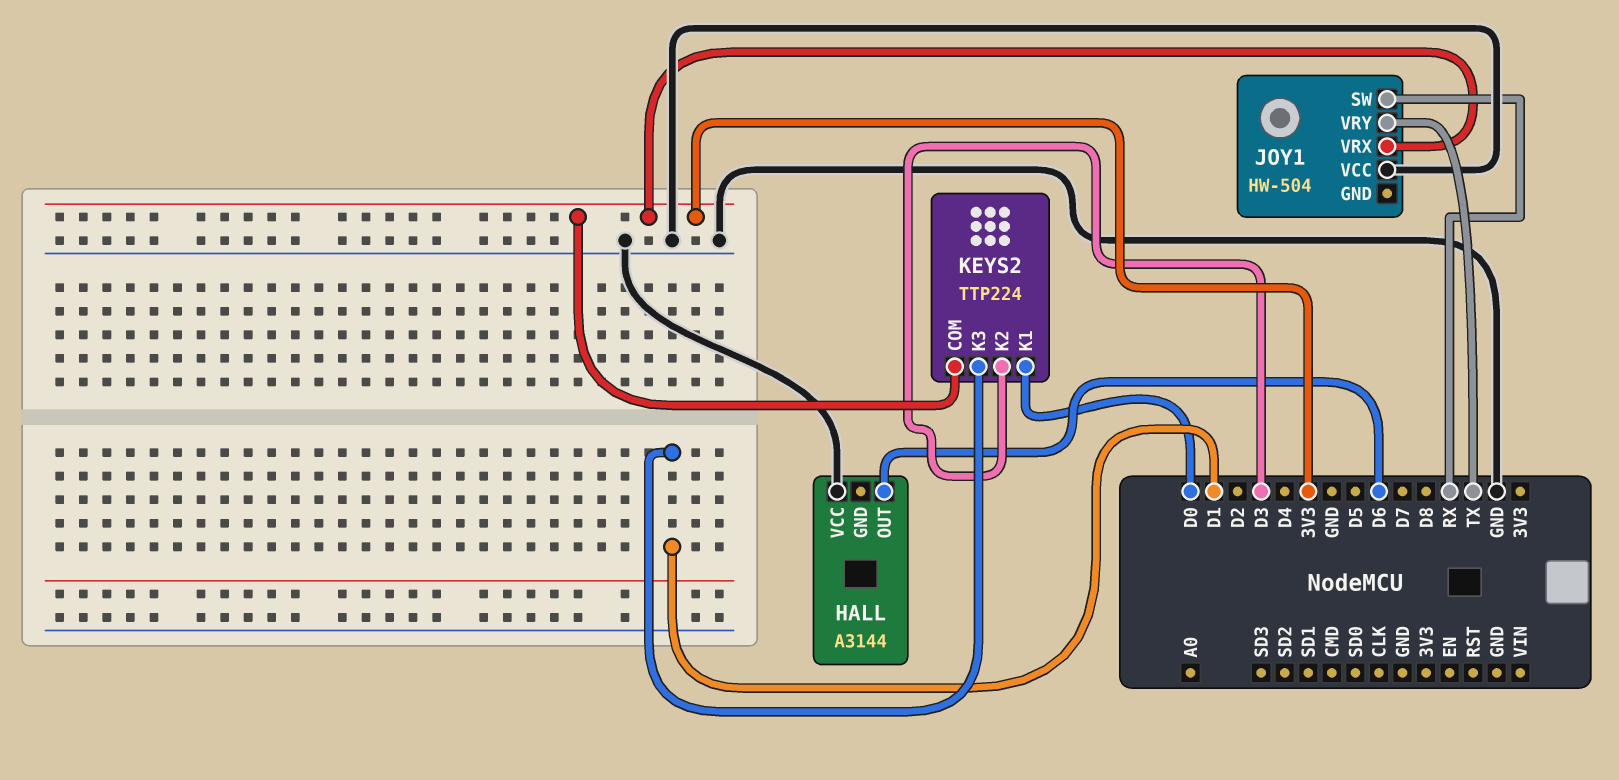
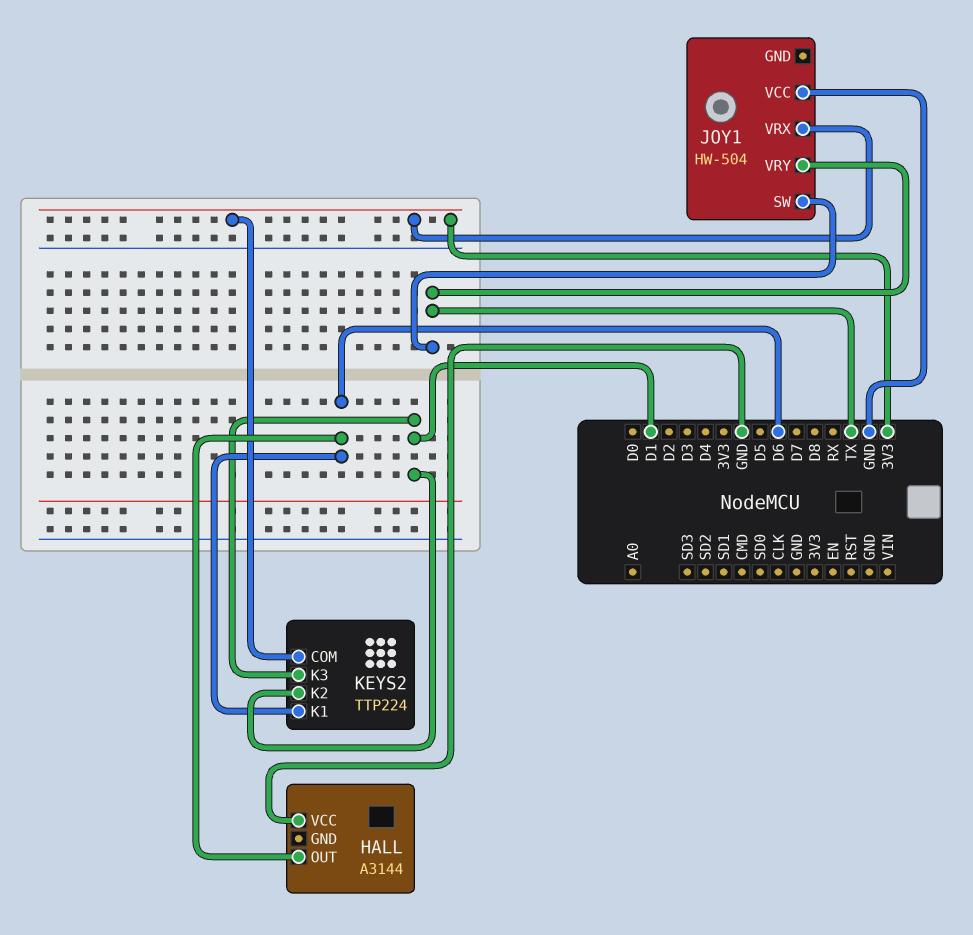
JOY1 pin SW: RX -> TX
KEYS2 pin K1: D0 -> D6
KEYS2 pin K2: D3 -> D1

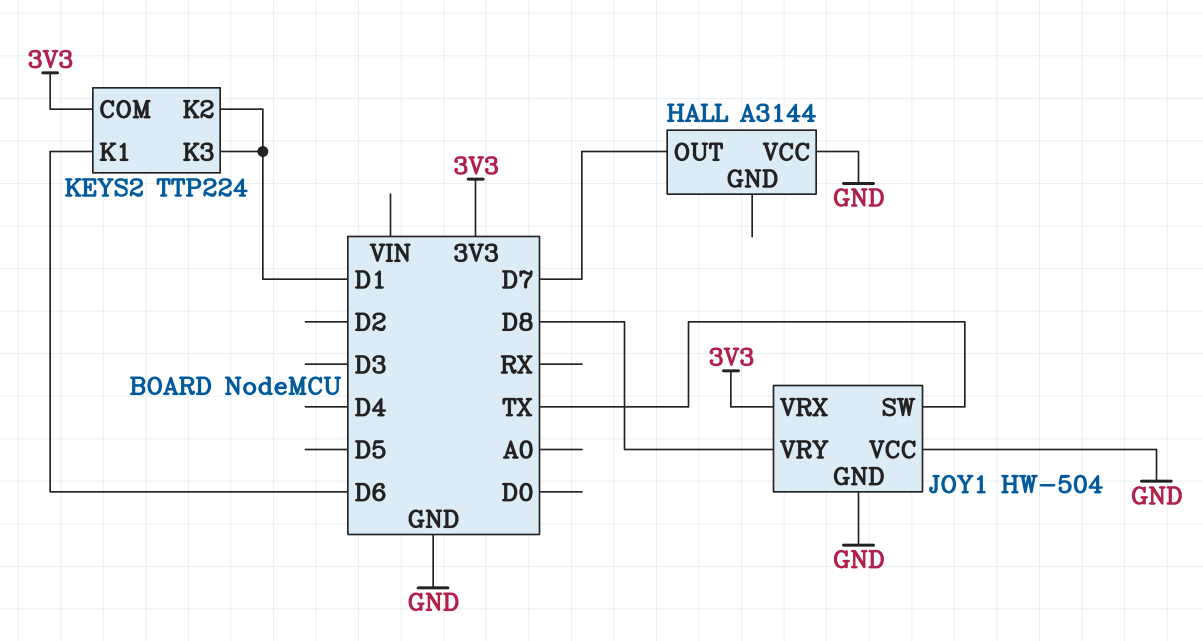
HALL pin OUT: D6 -> D7
JOY1 pin GND: none -> GND
JOY1 pin VRY: TX -> D8

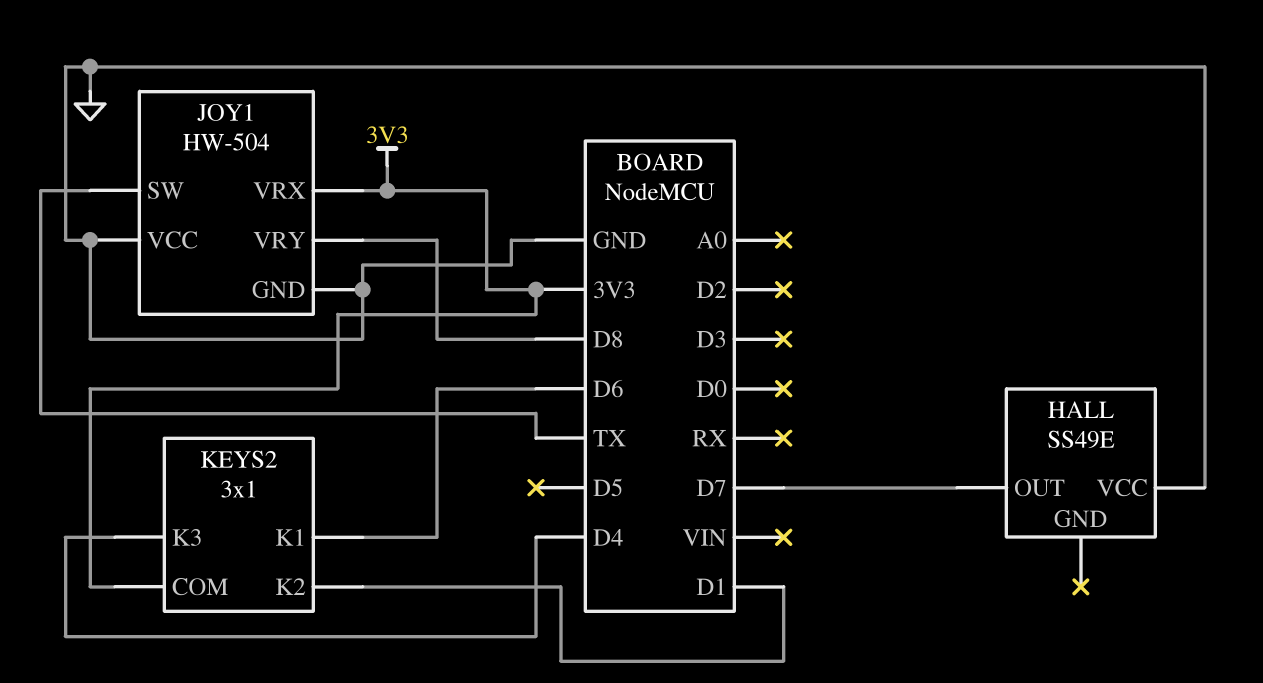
HALL: A3144 -> SS49E
KEYS2: TTP224 -> 3x1
KEYS2 pin K3: D1 -> D4

